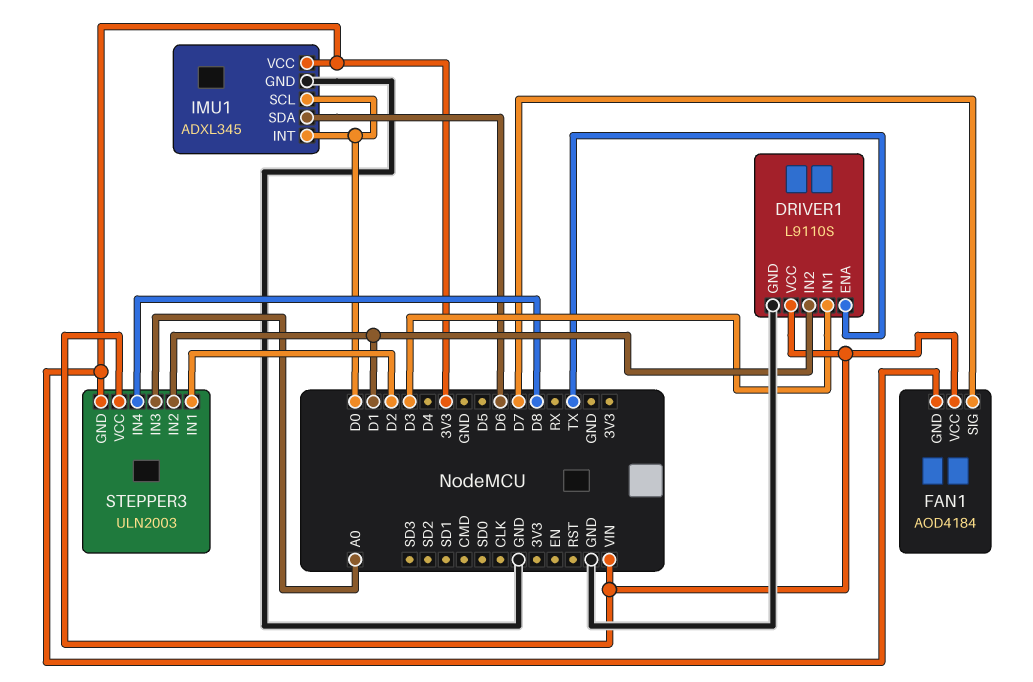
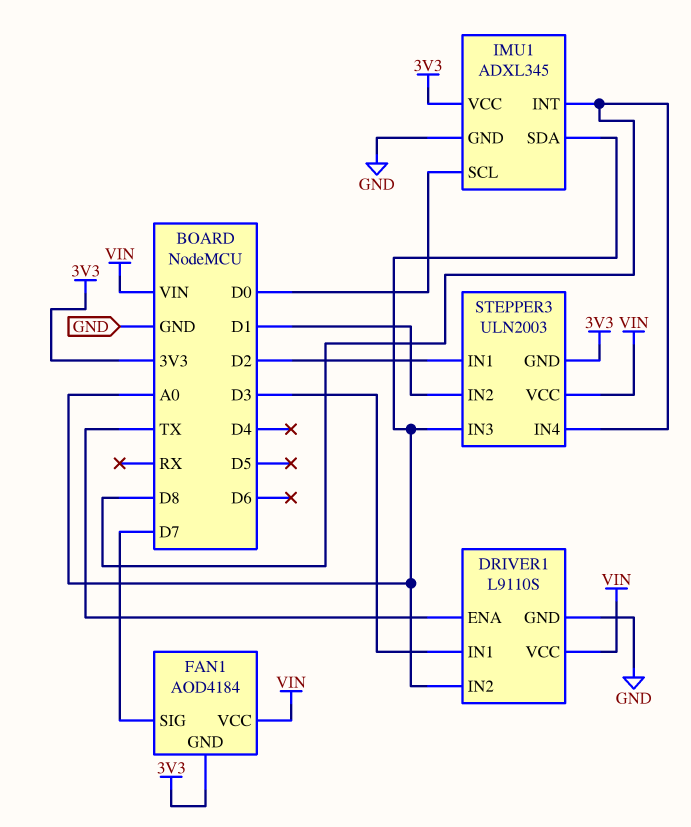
DRIVER1 pin IN2: D1 -> A0
IMU1 pin INT: D0 -> D8
IMU1 pin SDA: D6 -> A0

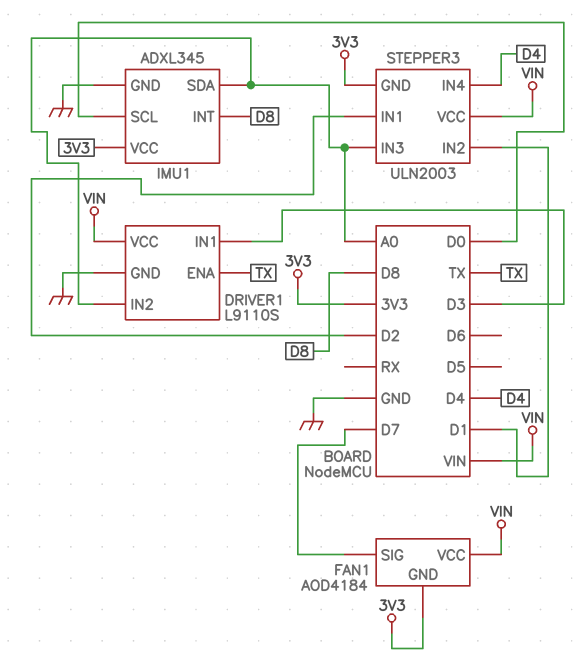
STEPPER3 pin IN4: D8 -> D4

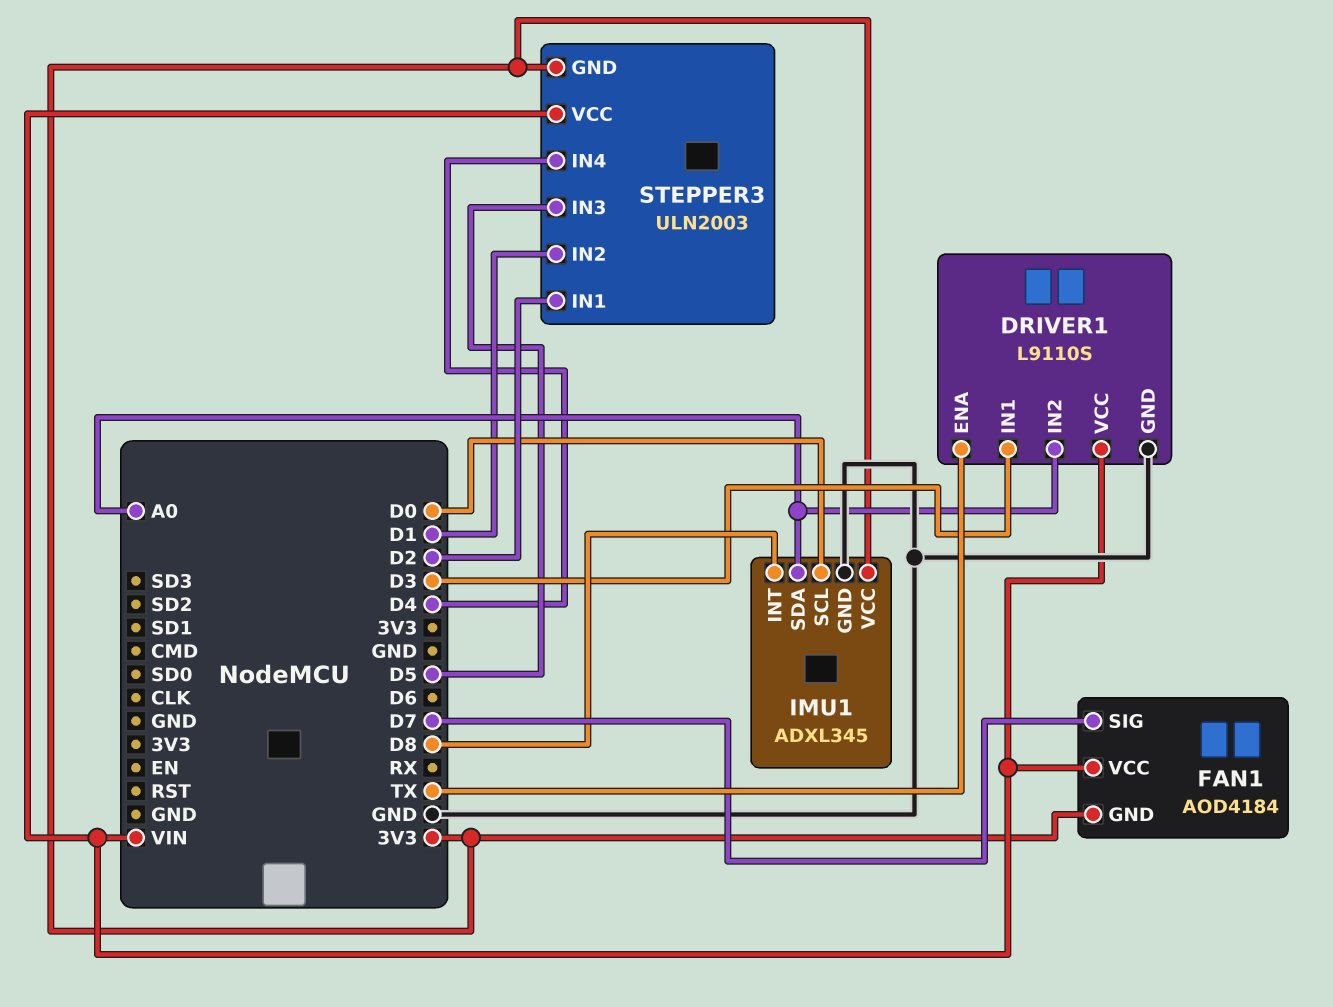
STEPPER3 pin IN3: A0 -> D5

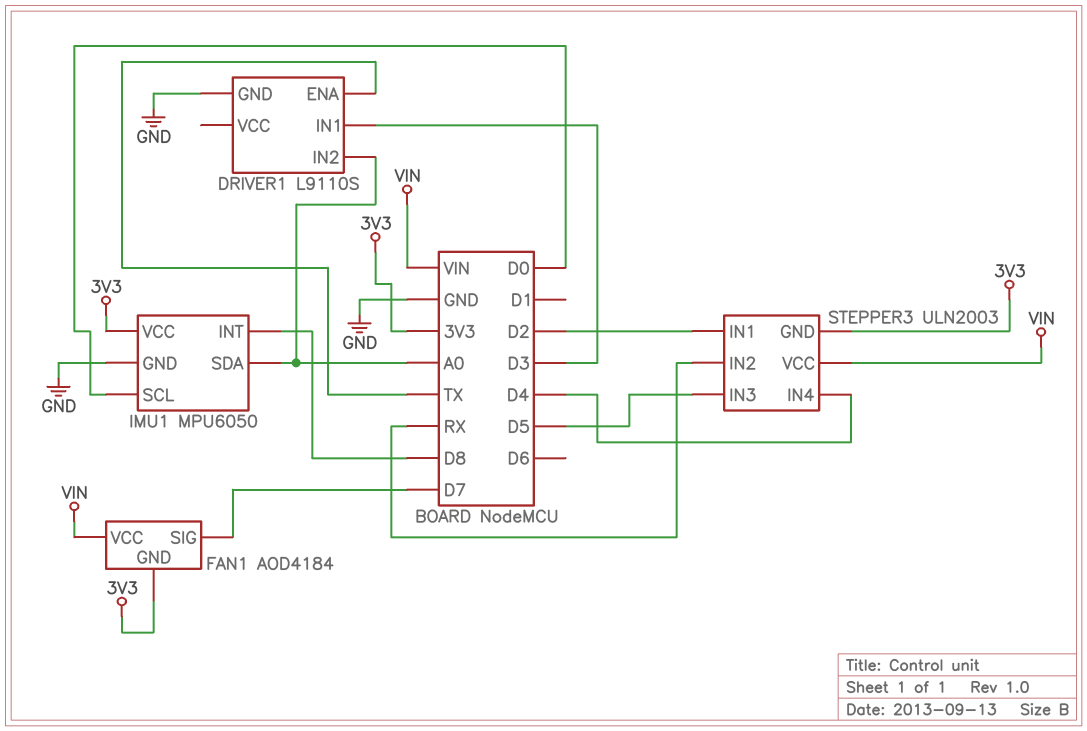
DRIVER1 pin VCC: VIN -> none
IMU1: ADXL345 -> MPU6050
STEPPER3 pin IN2: D1 -> RX

